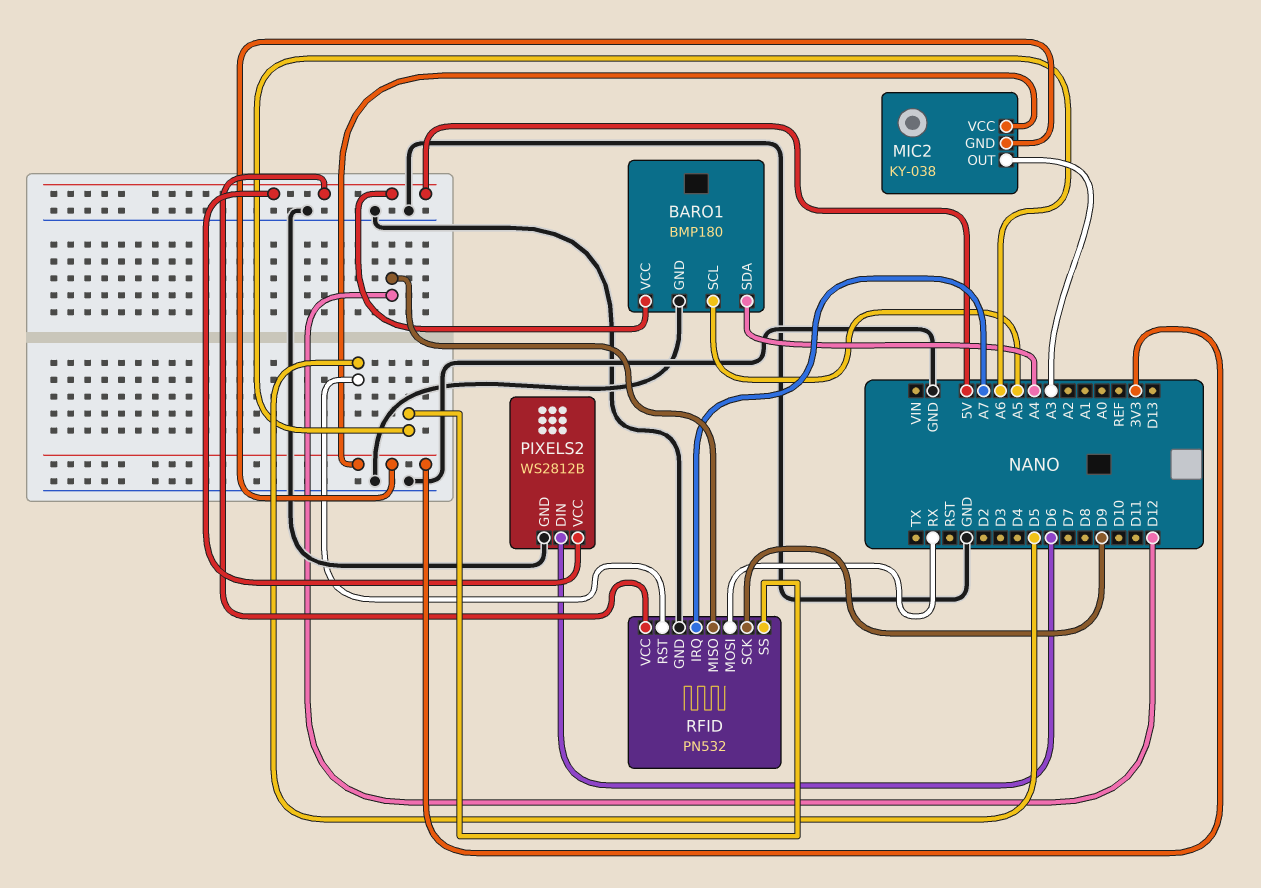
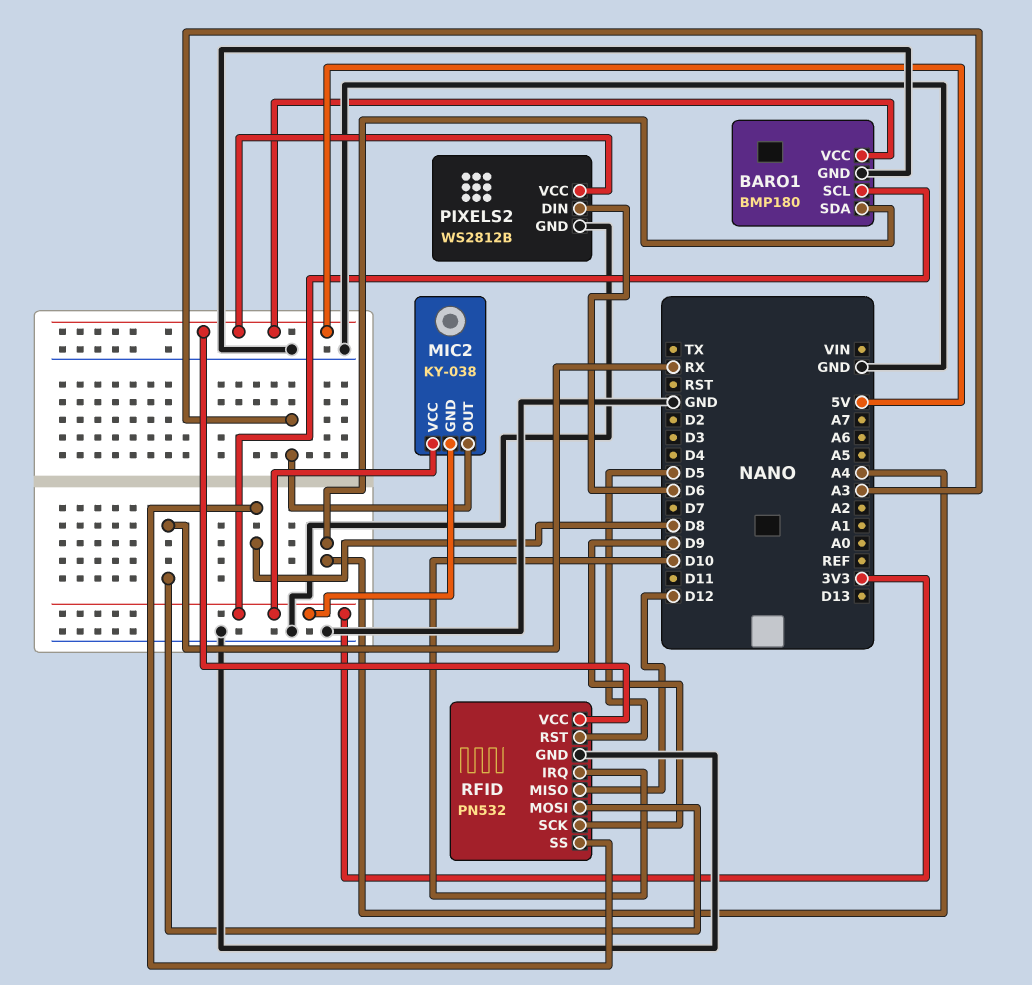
BARO1 pin SCL: A5 -> 3V3
RFID pin IRQ: A7 -> D10
RFID pin SS: A6 -> D8

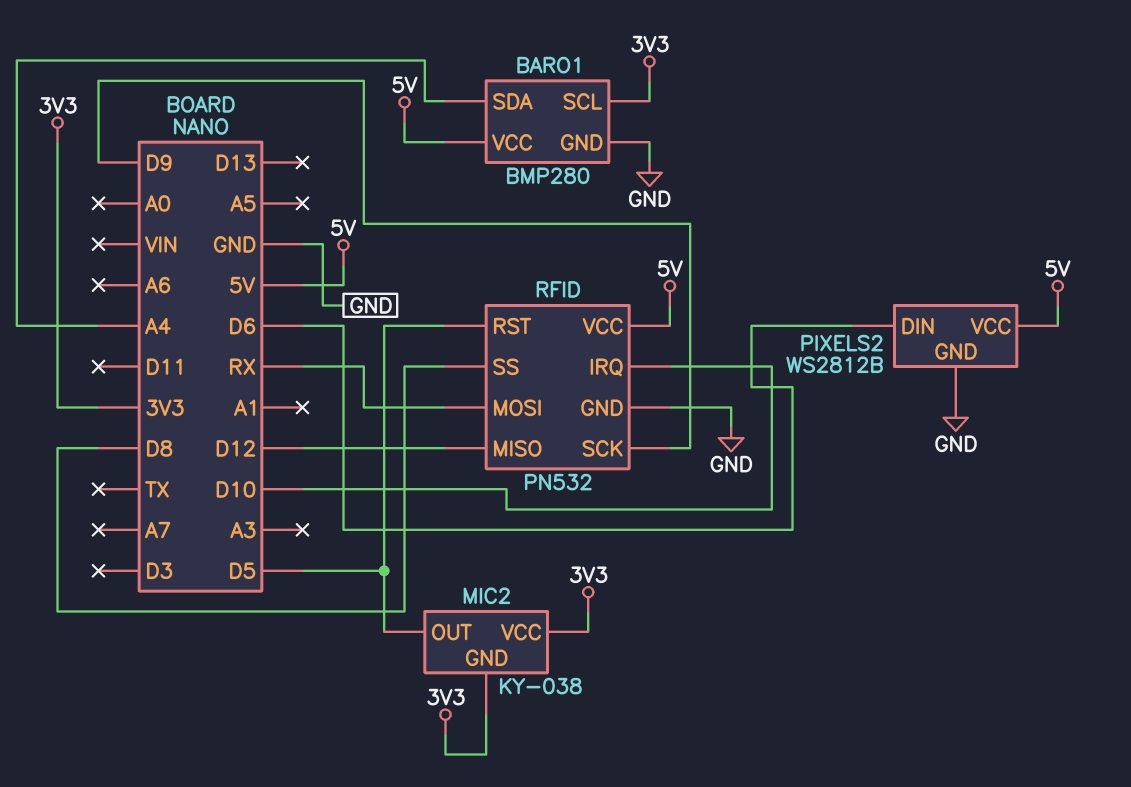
BARO1: BMP180 -> BMP280
MIC2 pin OUT: A3 -> D5

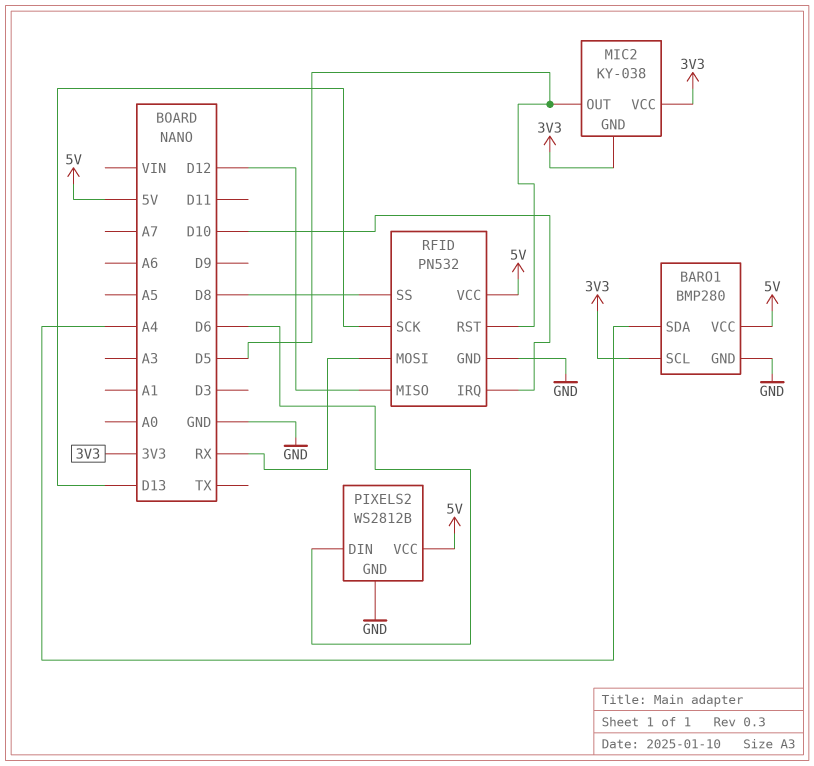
RFID pin SCK: D9 -> D13

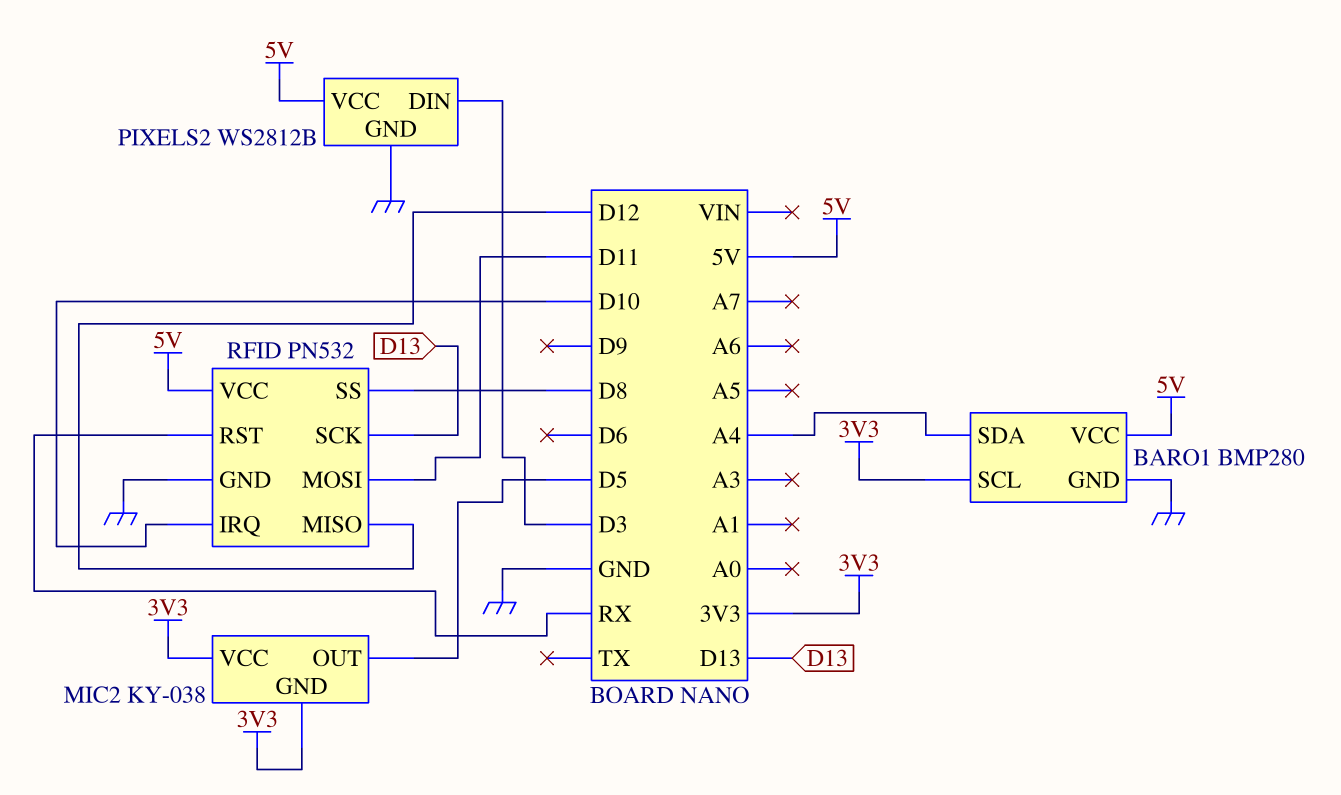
PIXELS2 pin DIN: D6 -> D3
RFID pin MOSI: RX -> D11
RFID pin RST: D5 -> RX

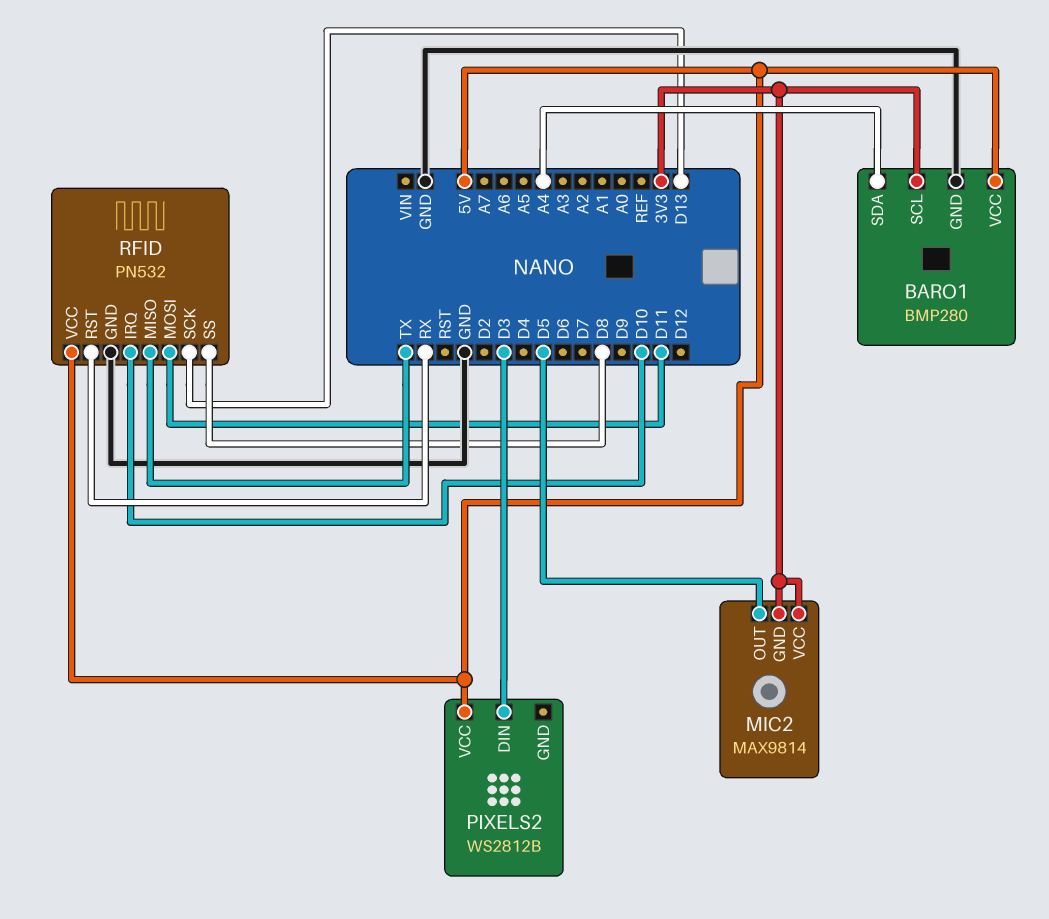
MIC2: KY-038 -> MAX9814
PIXELS2 pin GND: GND -> none
RFID pin MISO: D12 -> TX

